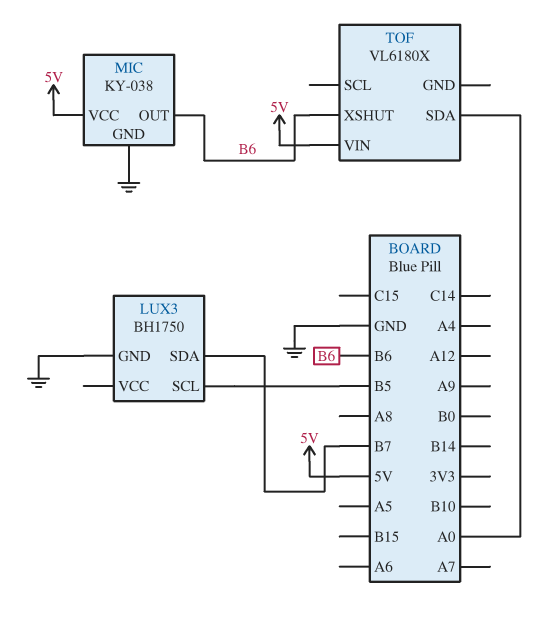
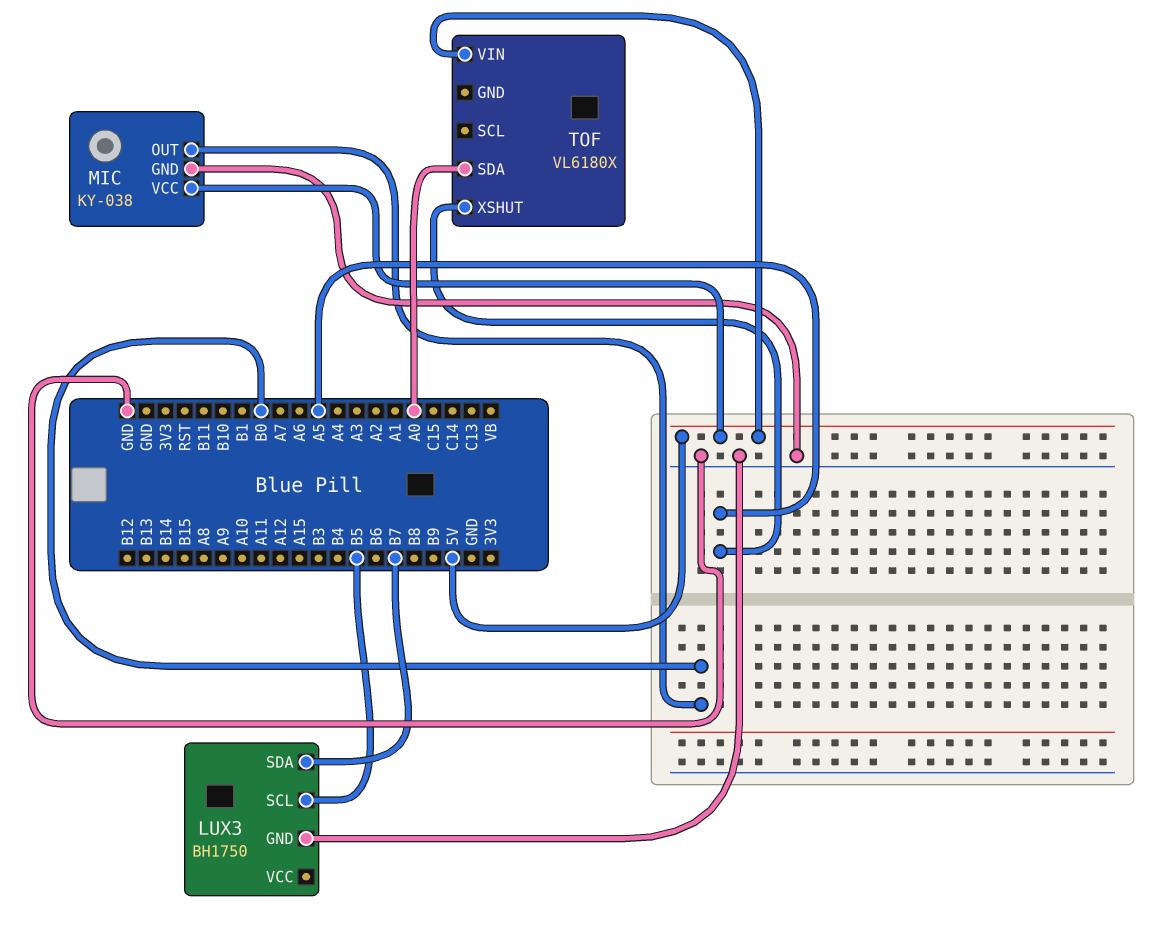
MIC pin OUT: B6 -> B0
TOF pin XSHUT: B6 -> A5

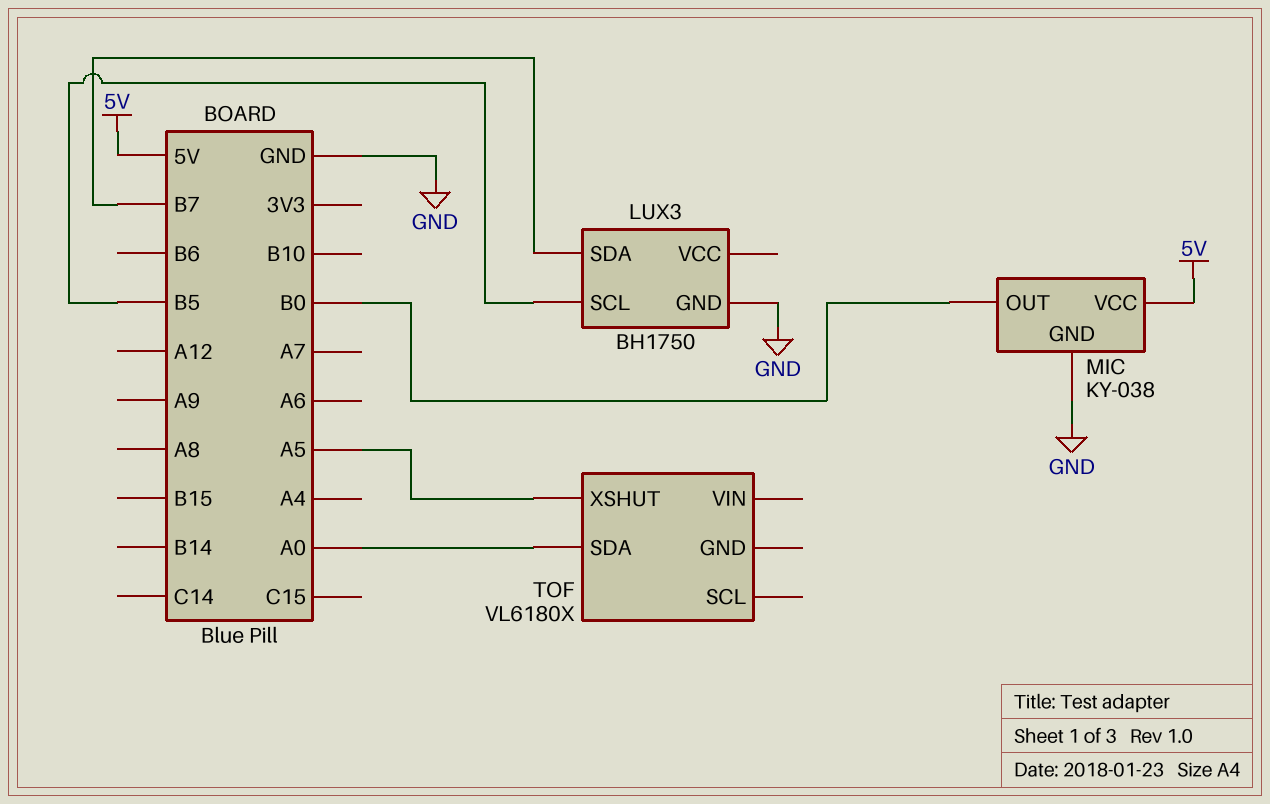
TOF pin VIN: 5V -> none

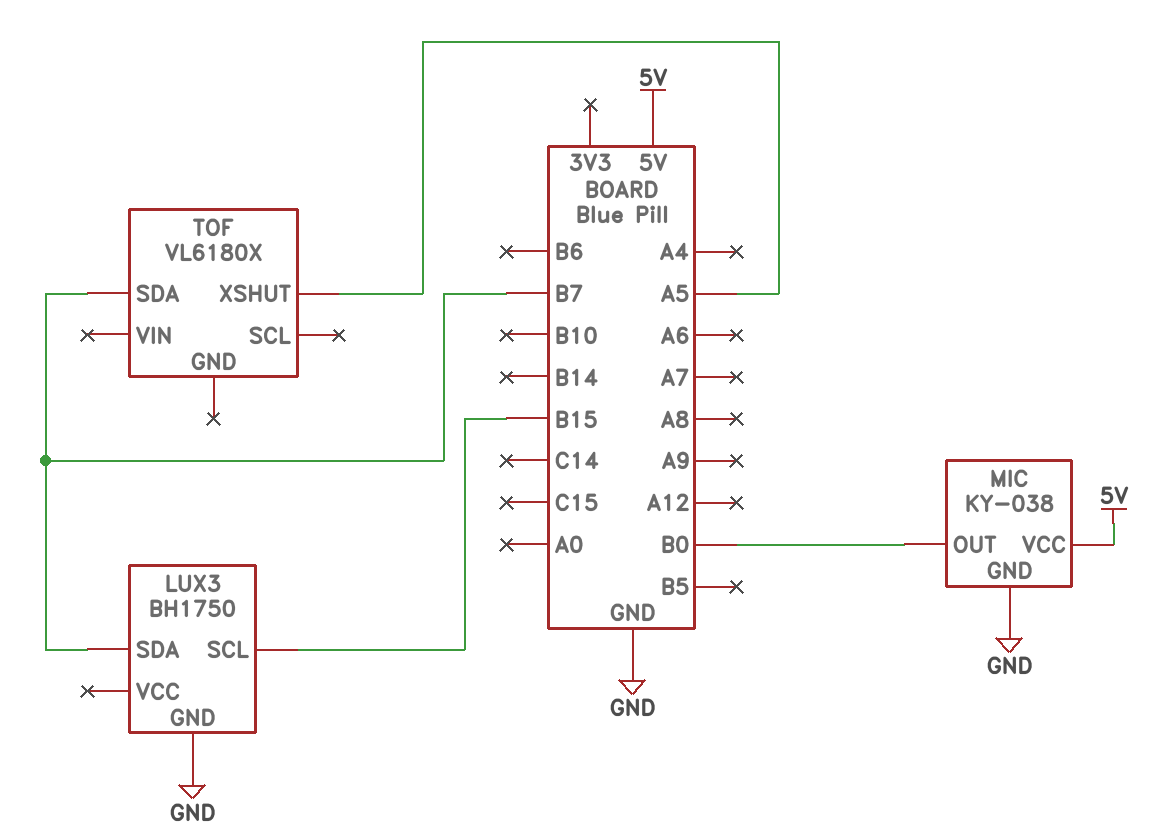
LUX3 pin SCL: B5 -> B15
TOF pin SDA: A0 -> B7

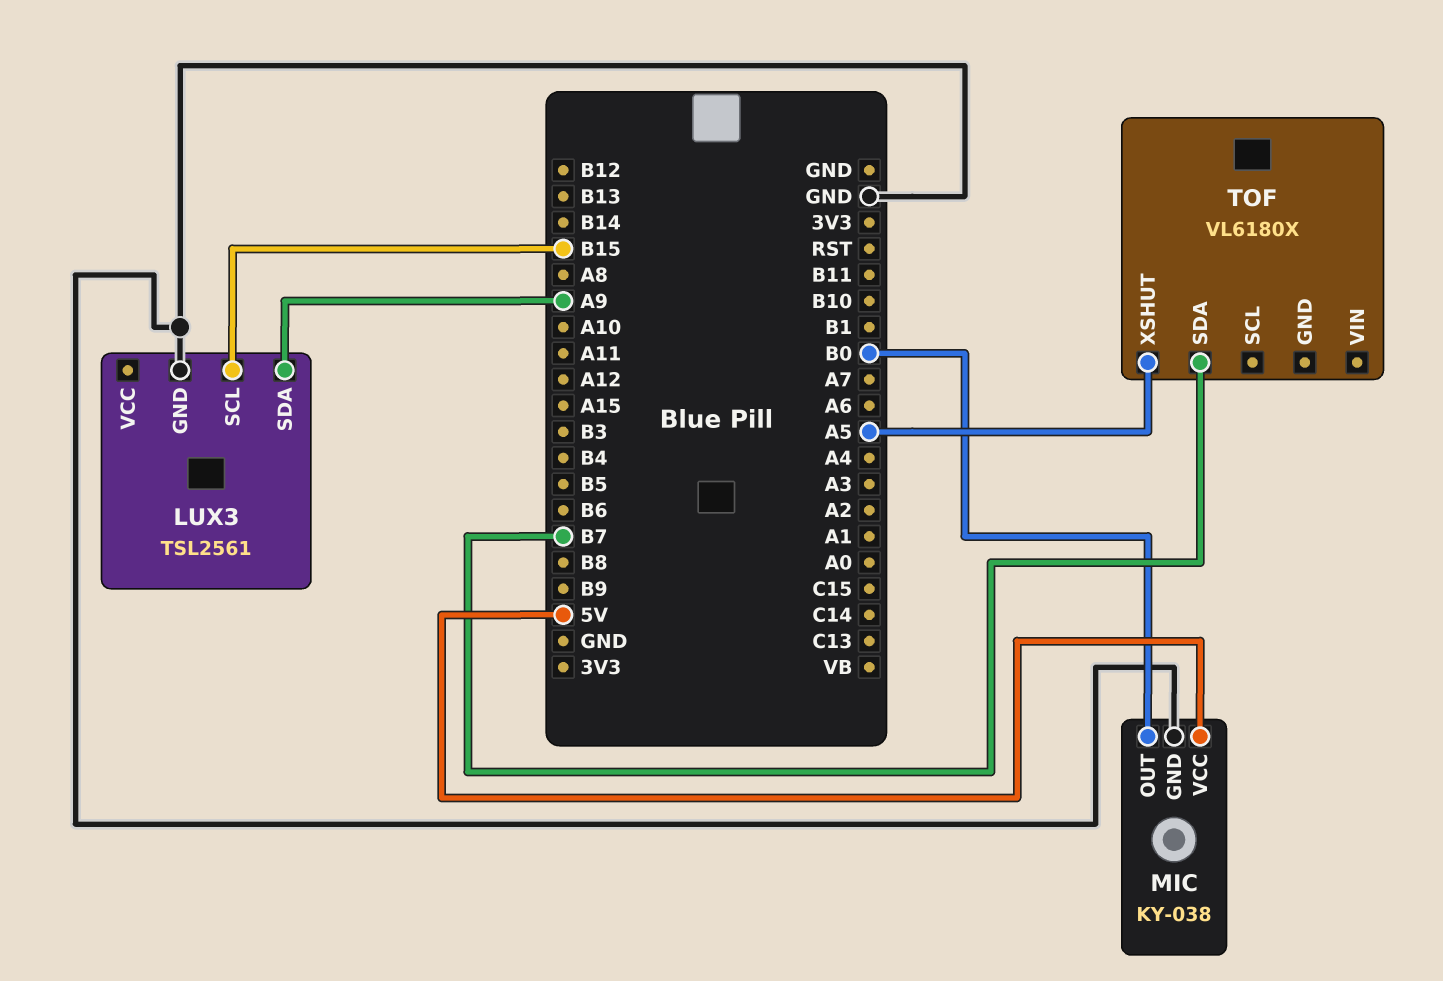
LUX3: BH1750 -> TSL2561
LUX3 pin SDA: B7 -> A9

